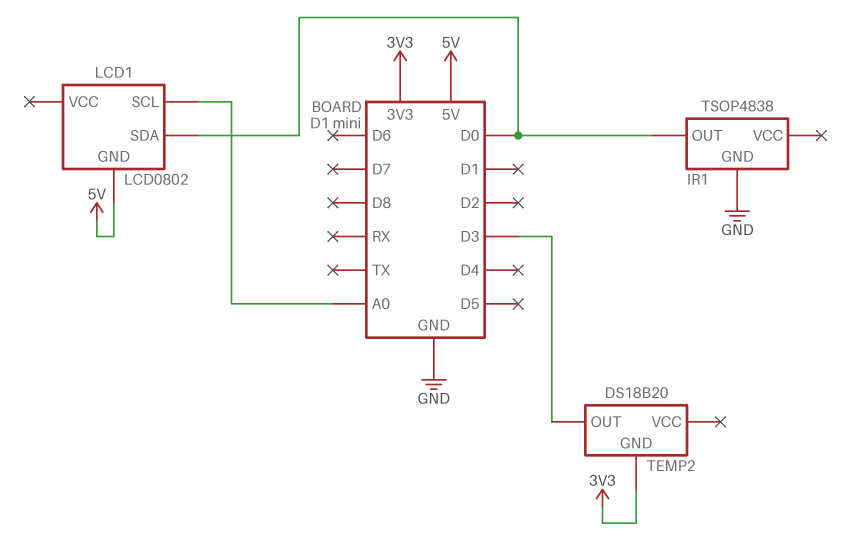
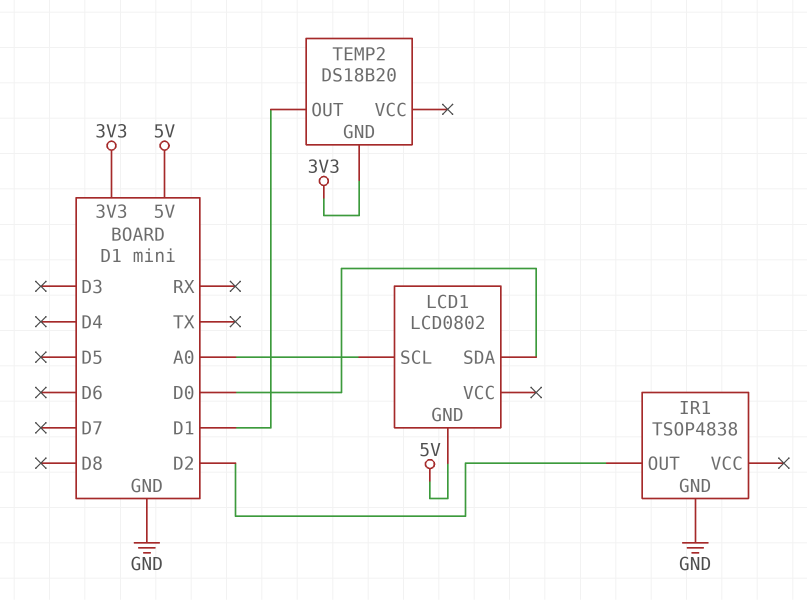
IR1 pin OUT: D0 -> D2
TEMP2 pin OUT: D3 -> D1

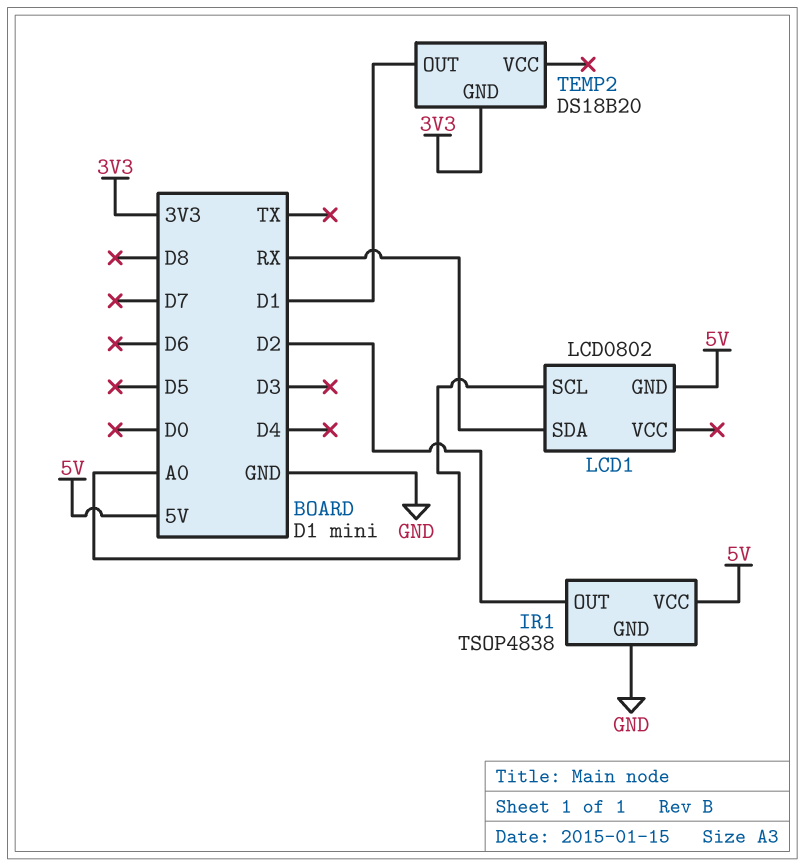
IR1 pin VCC: none -> 5V
LCD1 pin SDA: D0 -> RX

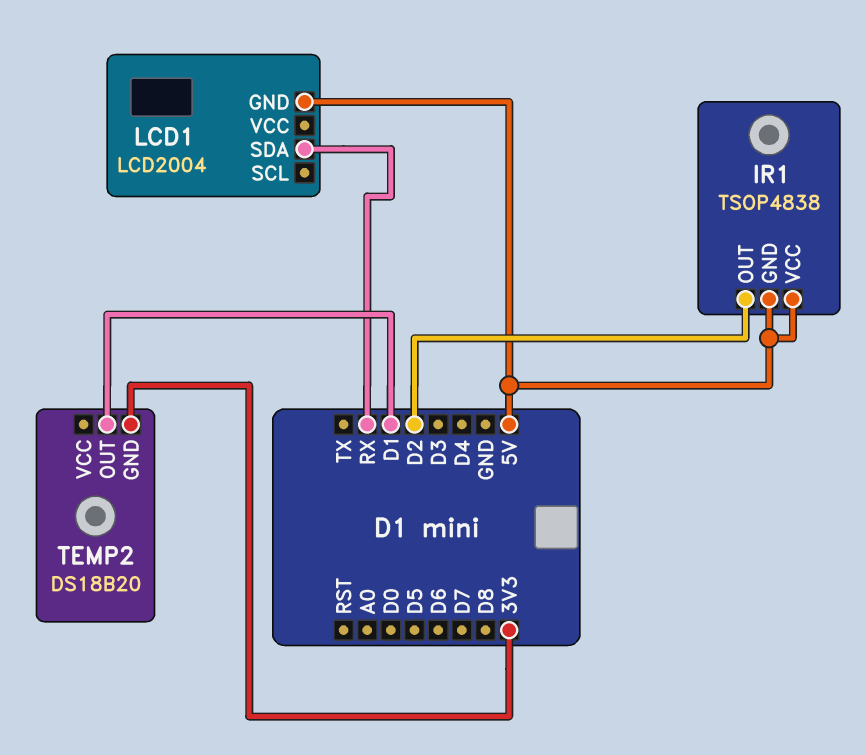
IR1 pin GND: GND -> 5V
LCD1: LCD0802 -> LCD2004
LCD1 pin SCL: A0 -> none

